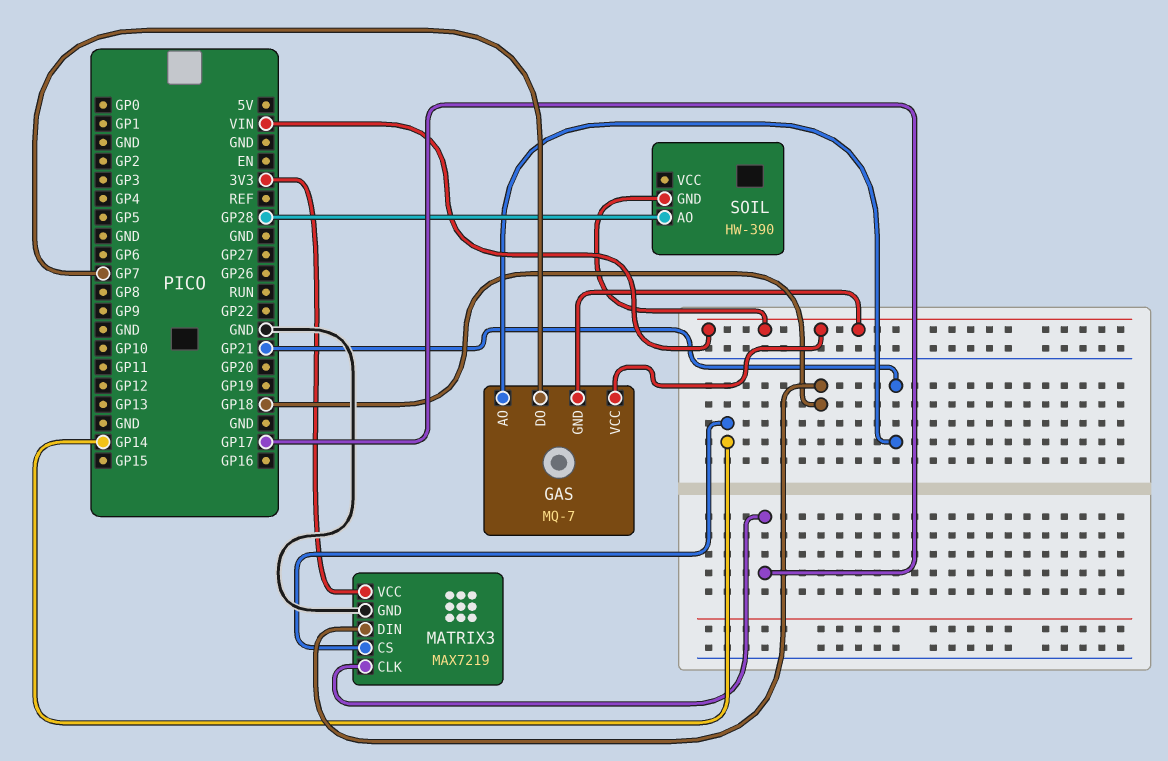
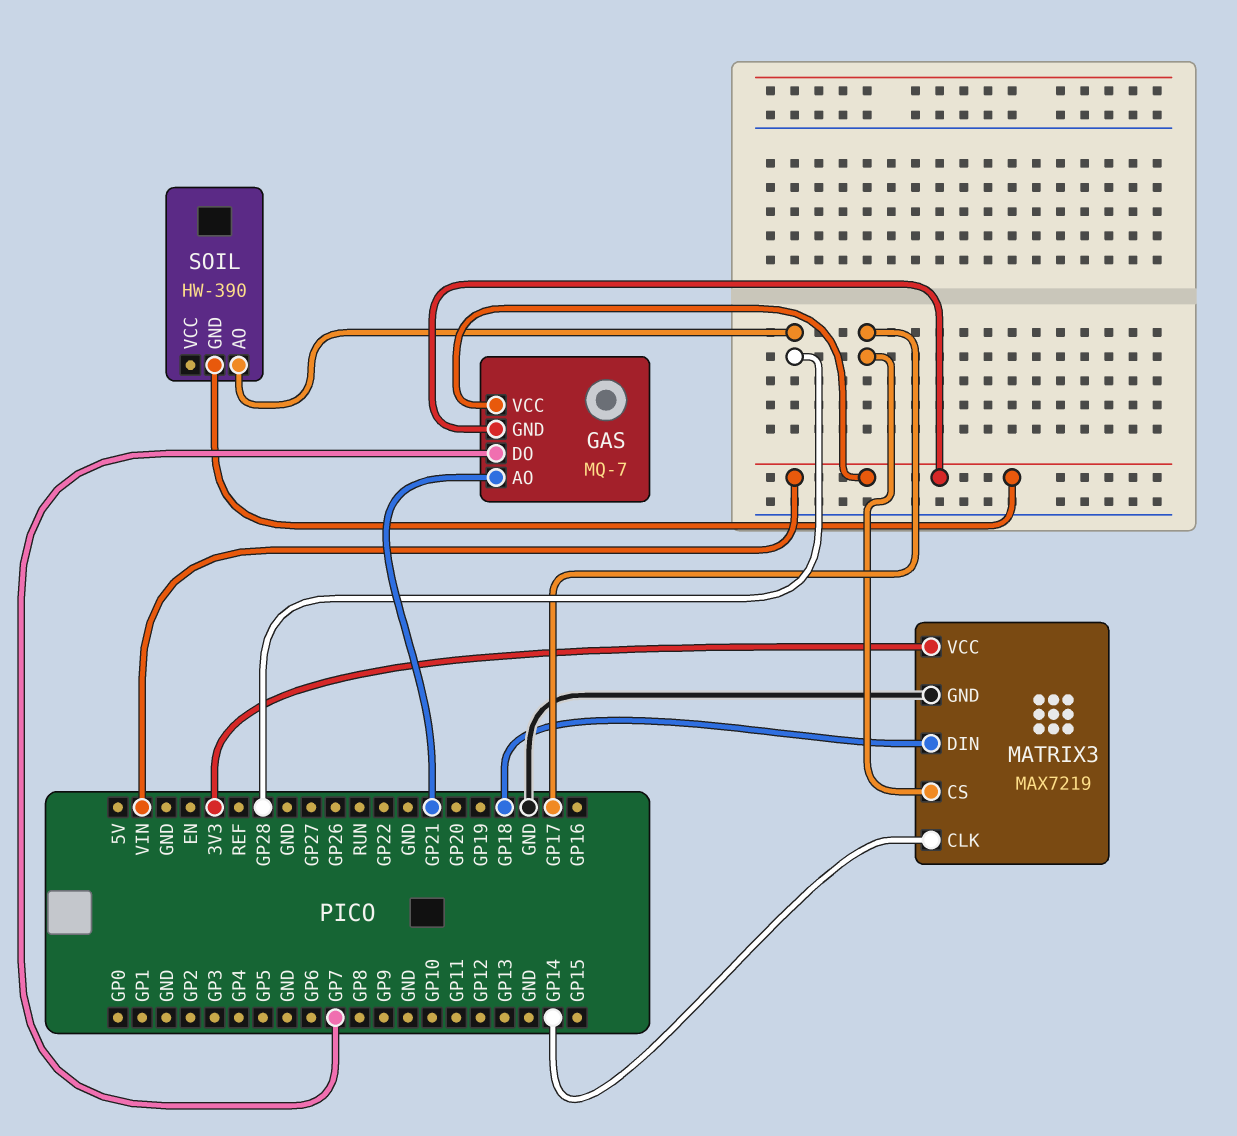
MATRIX3 pin CLK: GP17 -> GP14
MATRIX3 pin CS: GP14 -> GP17

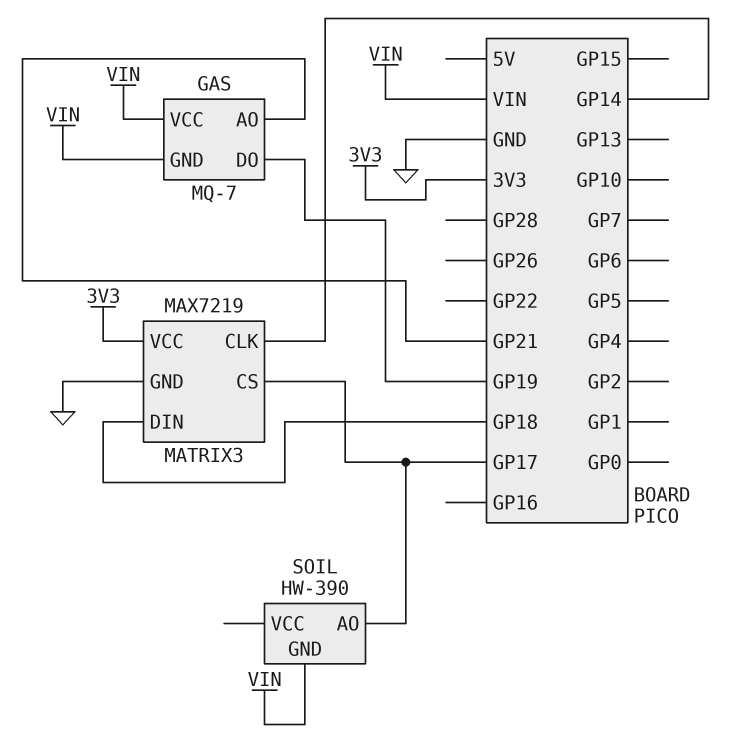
GAS pin DO: GP7 -> GP19
SOIL pin AO: GP28 -> GP17

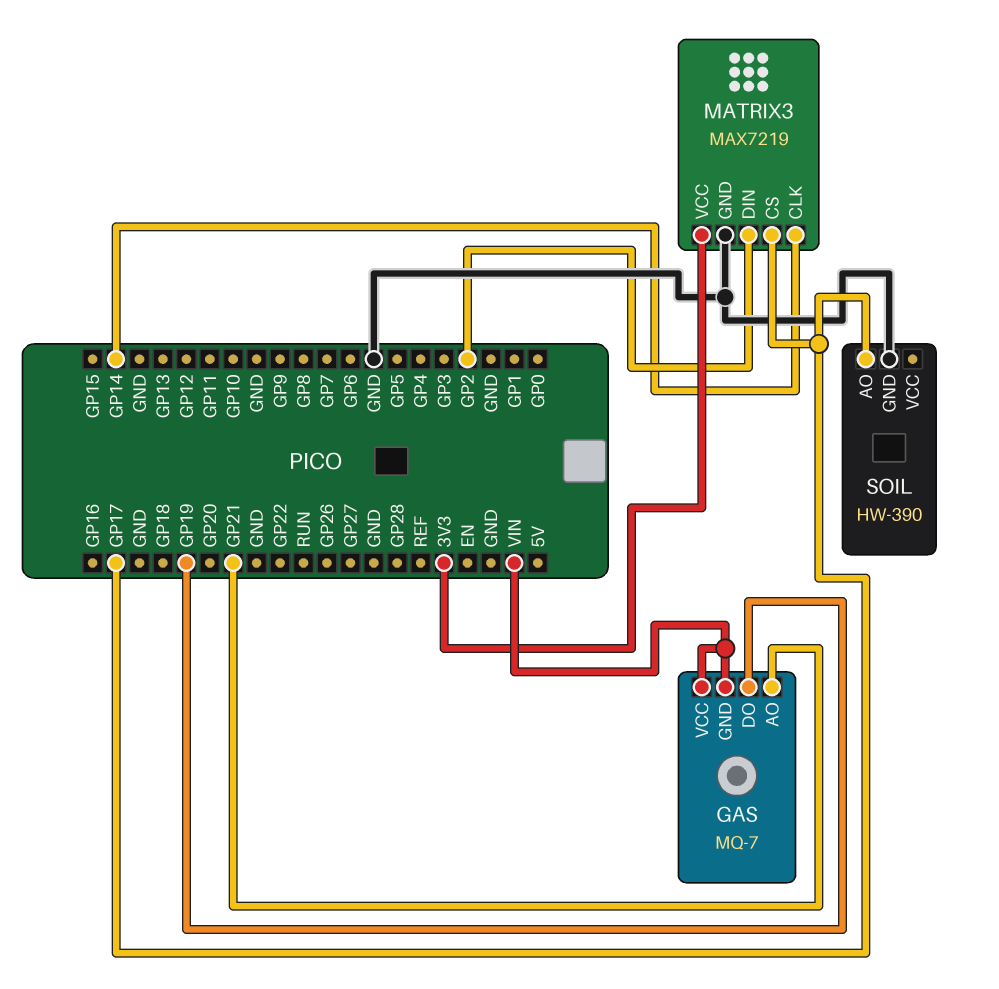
MATRIX3 pin DIN: GP18 -> GP2
SOIL pin GND: VIN -> GND

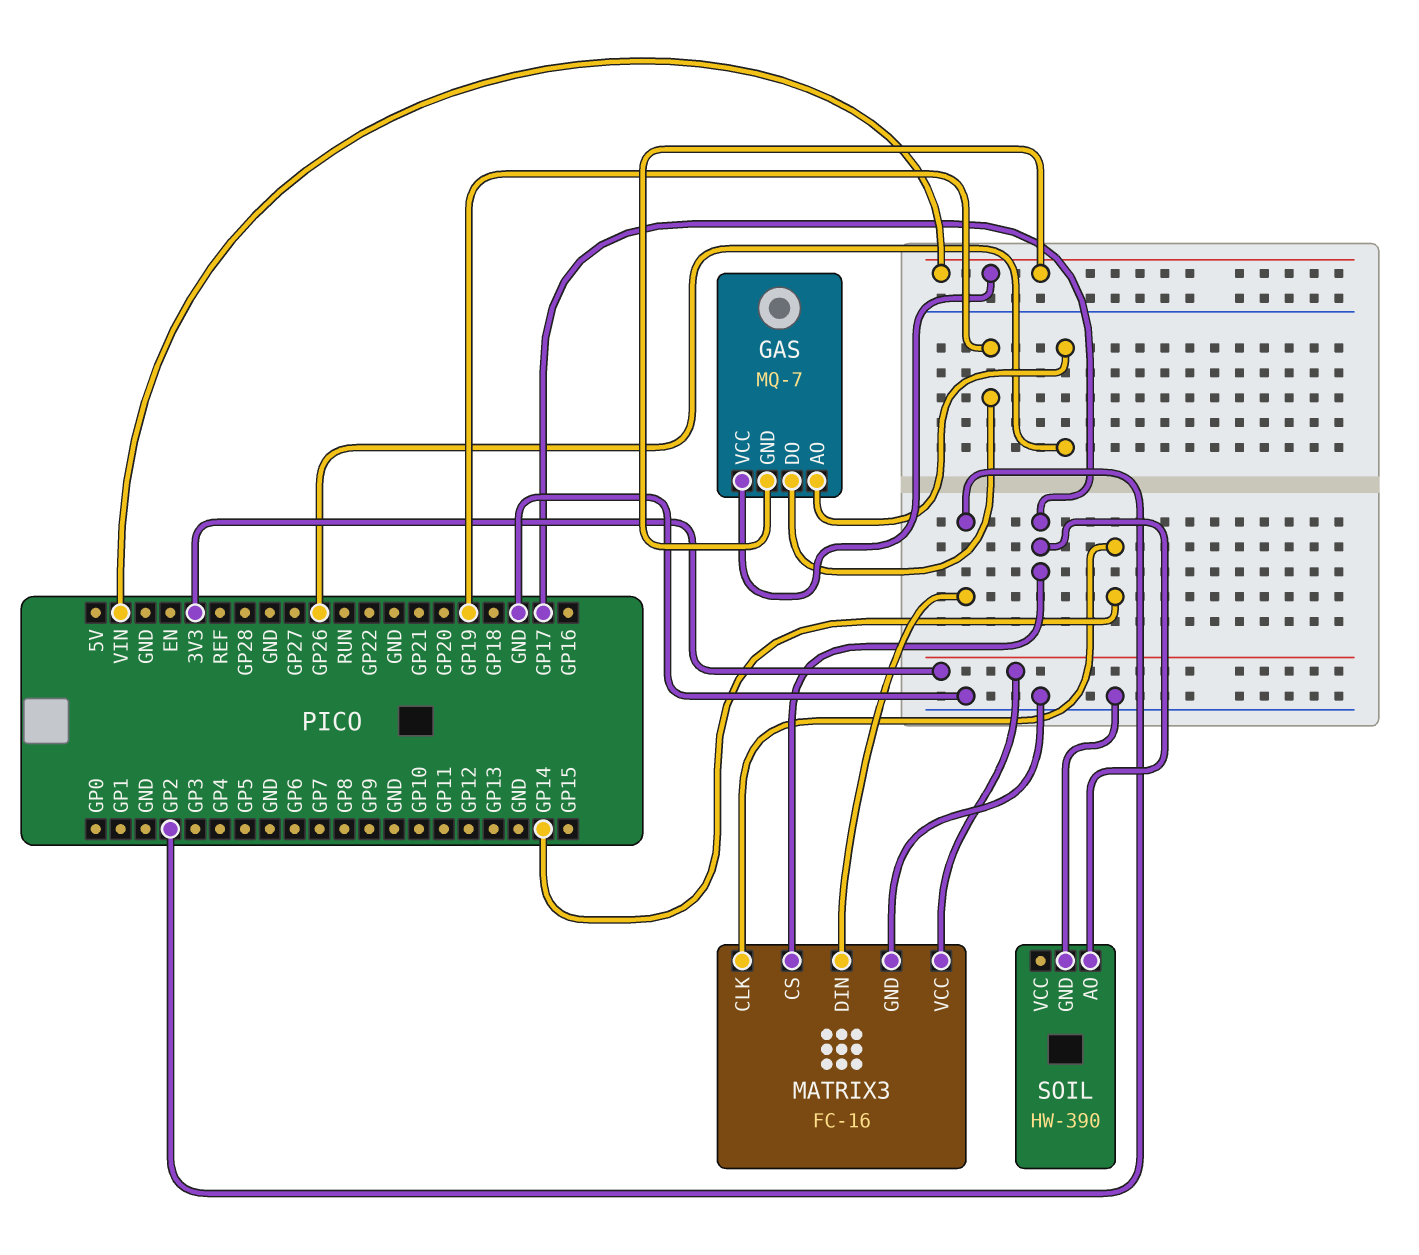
GAS pin AO: GP21 -> GP26
MATRIX3: MAX7219 -> FC-16

